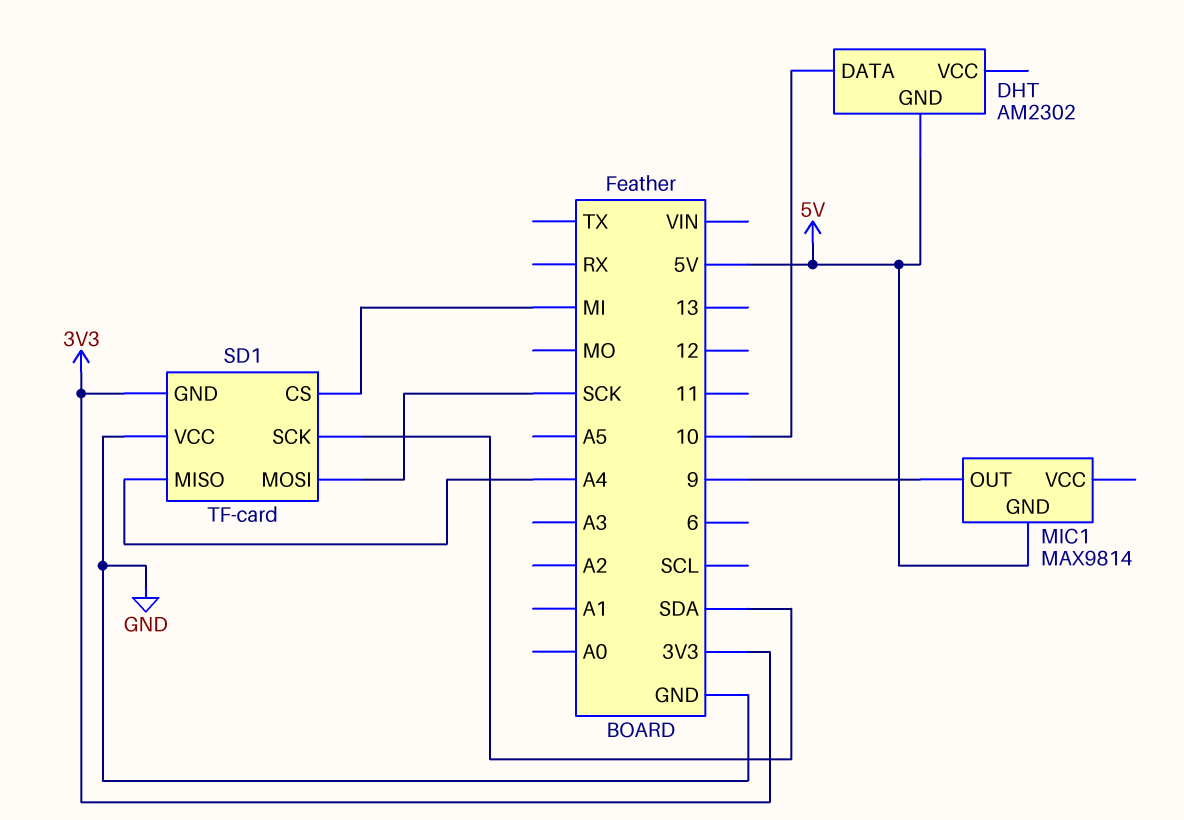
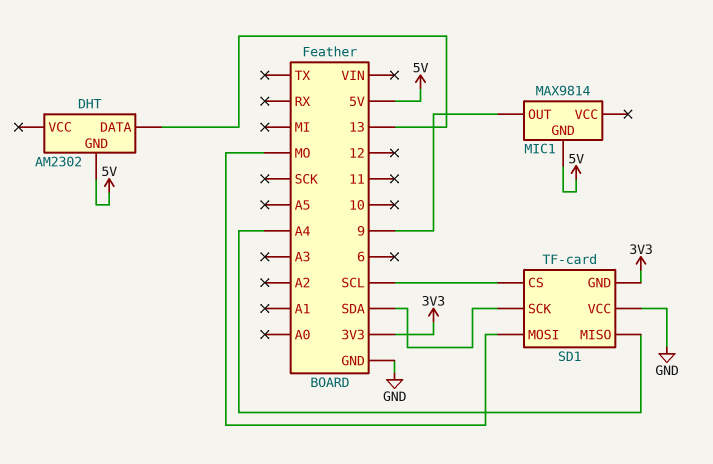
DHT pin DATA: 10 -> 13
SD1 pin CS: MI -> SCL
SD1 pin MOSI: SCK -> MO

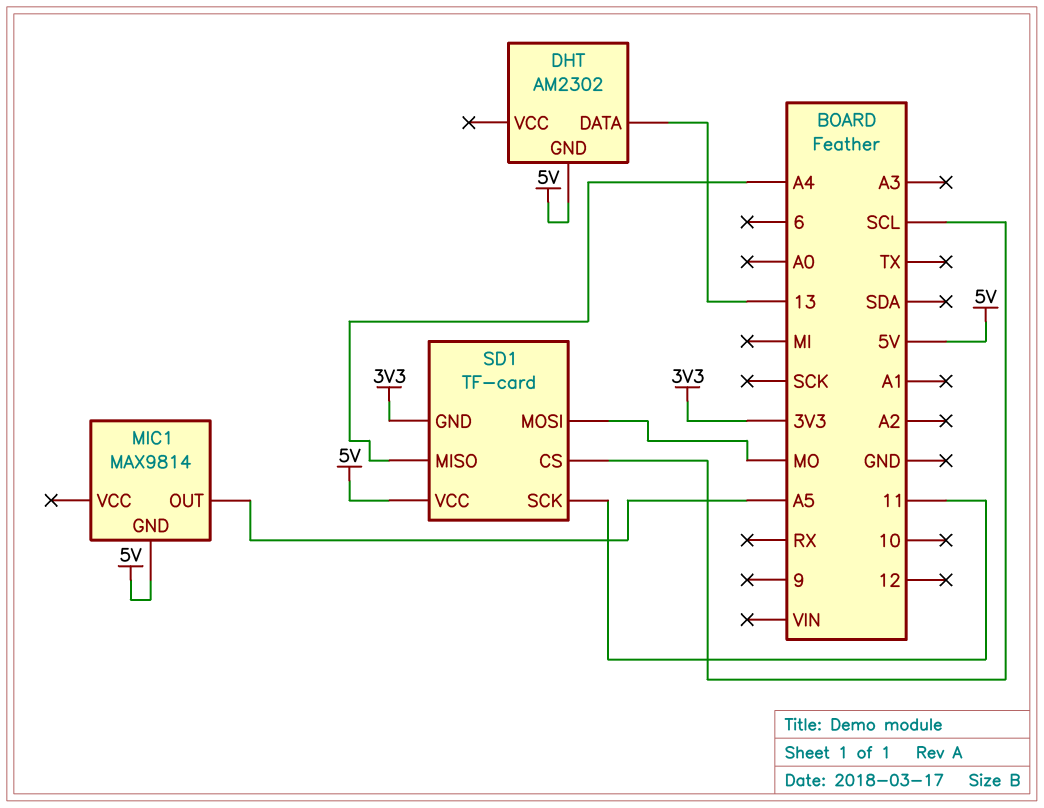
MIC1 pin OUT: 9 -> A5
SD1 pin SCK: SDA -> 11
SD1 pin VCC: GND -> 5V

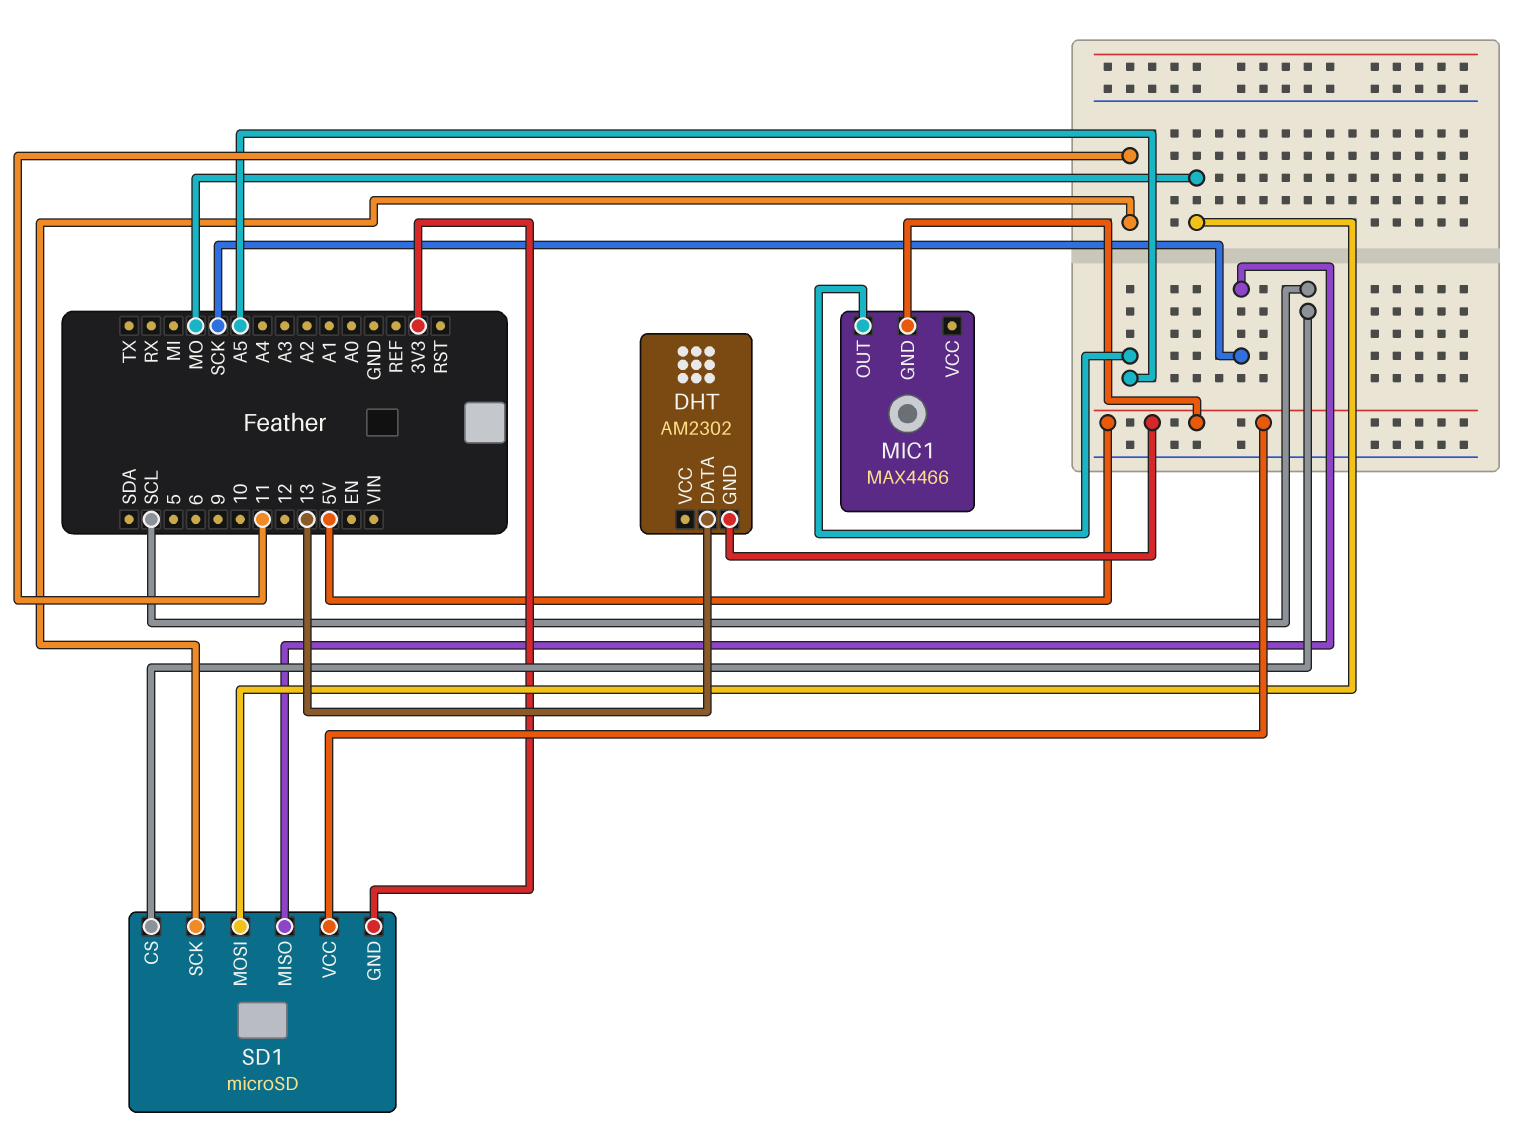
MIC1: MAX9814 -> MAX4466
SD1: TF-card -> microSD
SD1 pin MISO: A4 -> SCK

